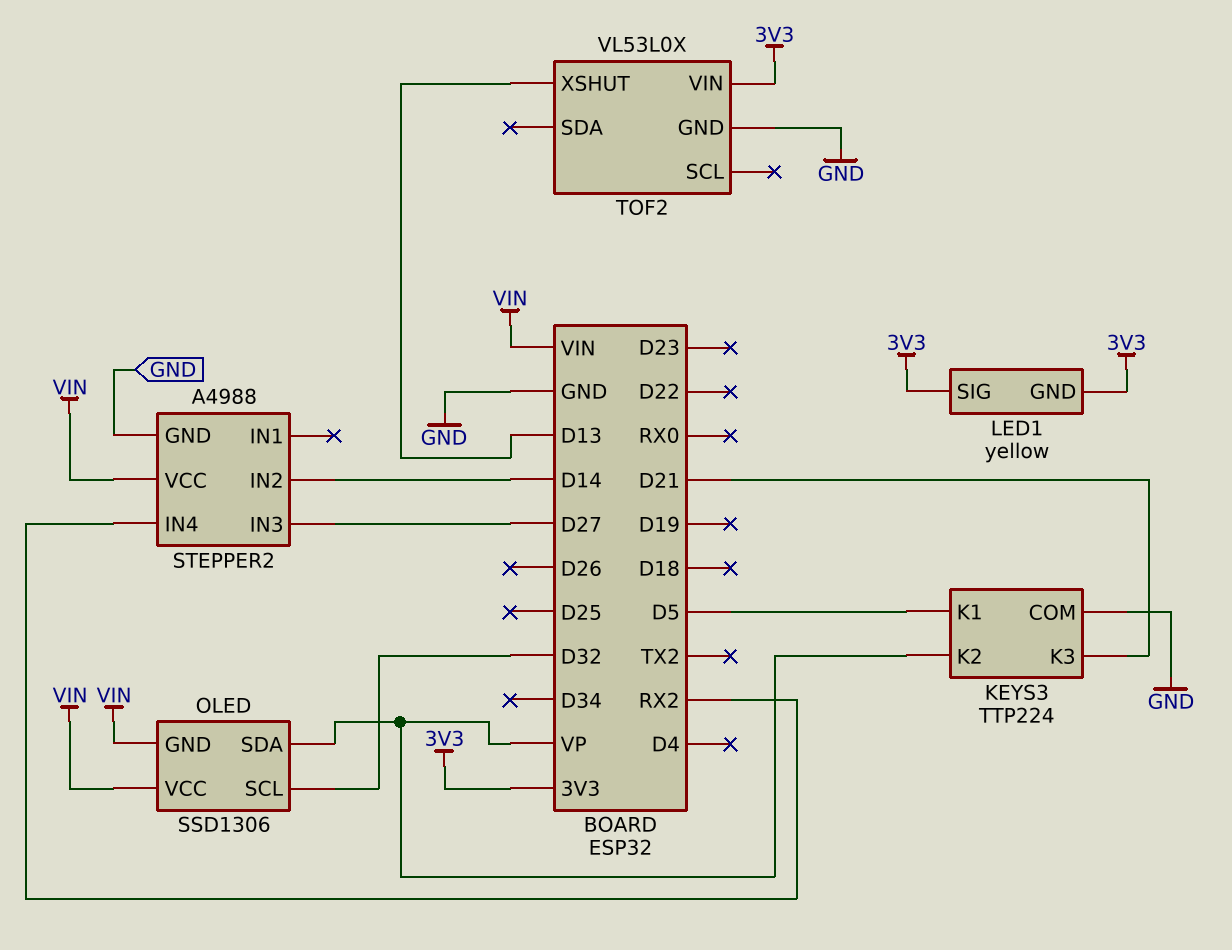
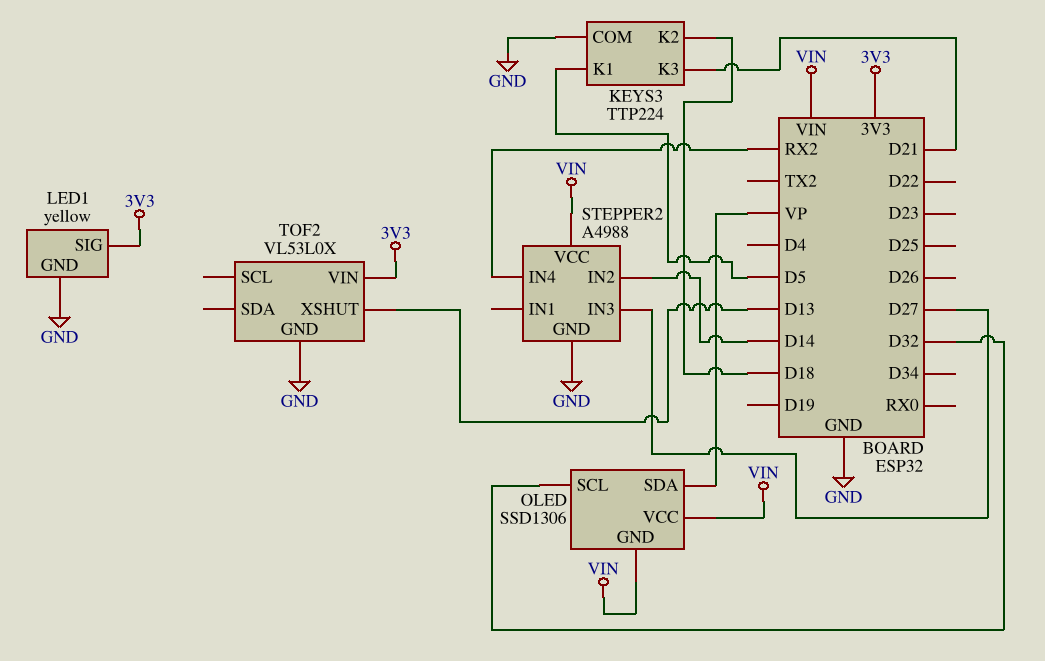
KEYS3 pin K2: VP -> D18
LED1 pin GND: 3V3 -> GND

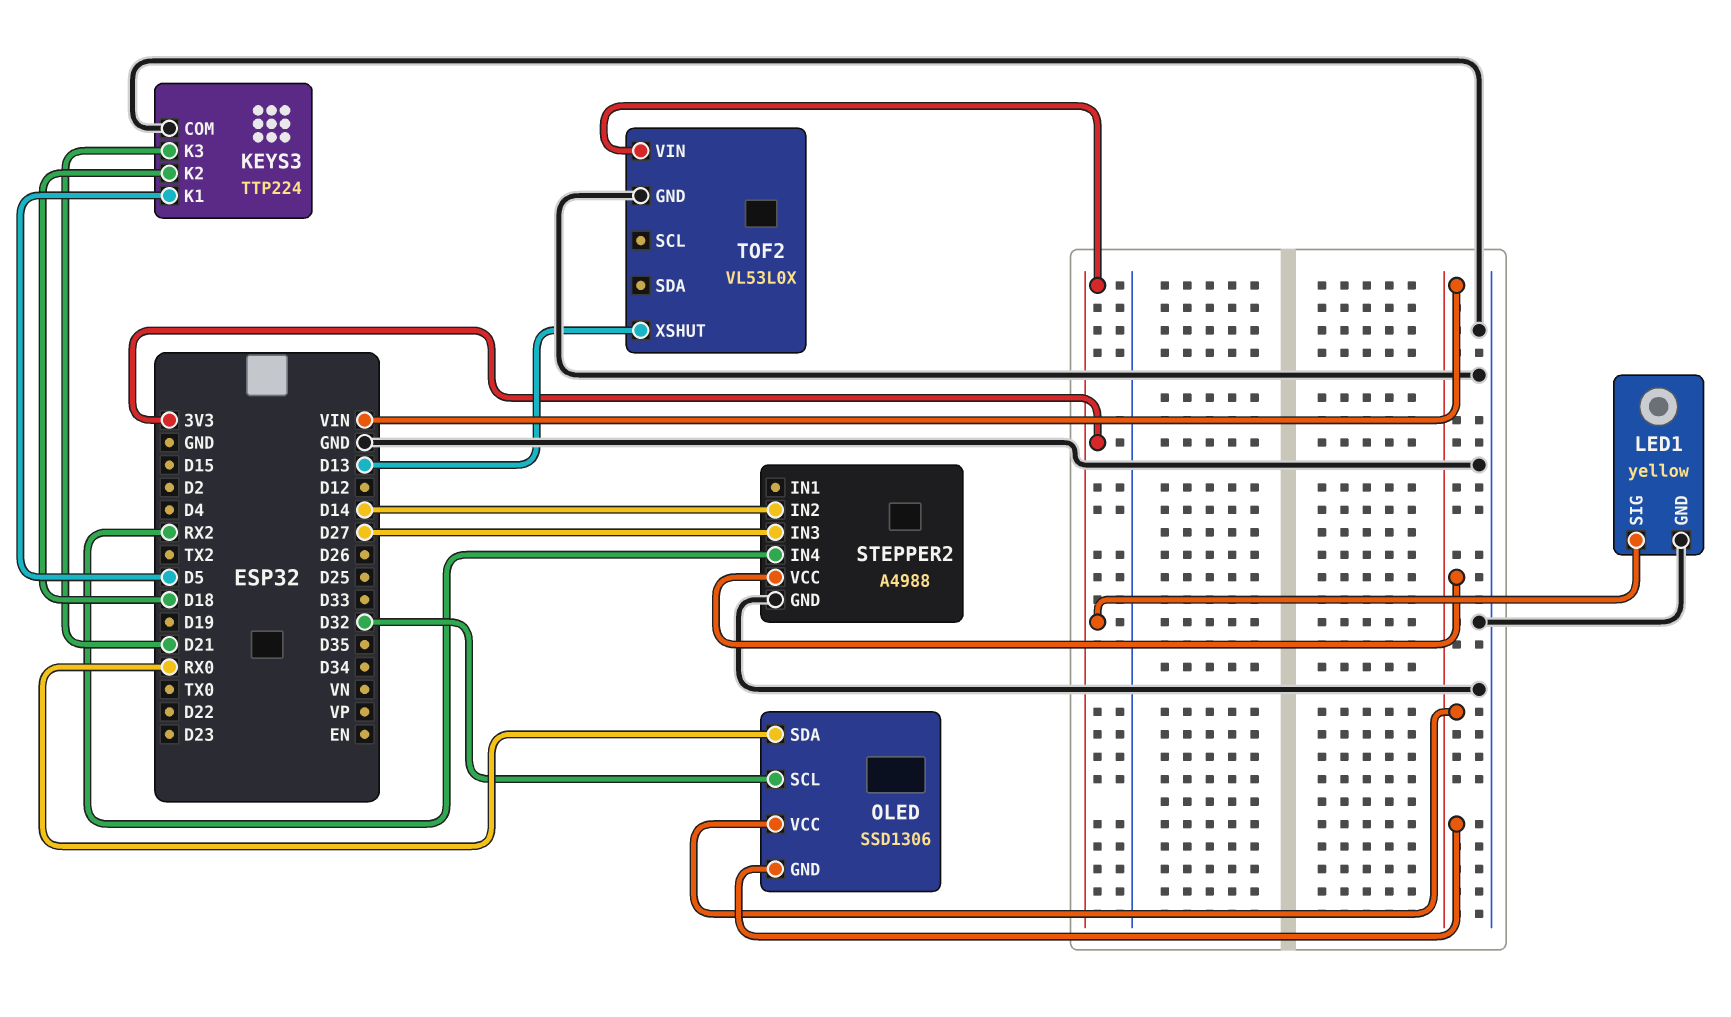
OLED pin SDA: VP -> RX0

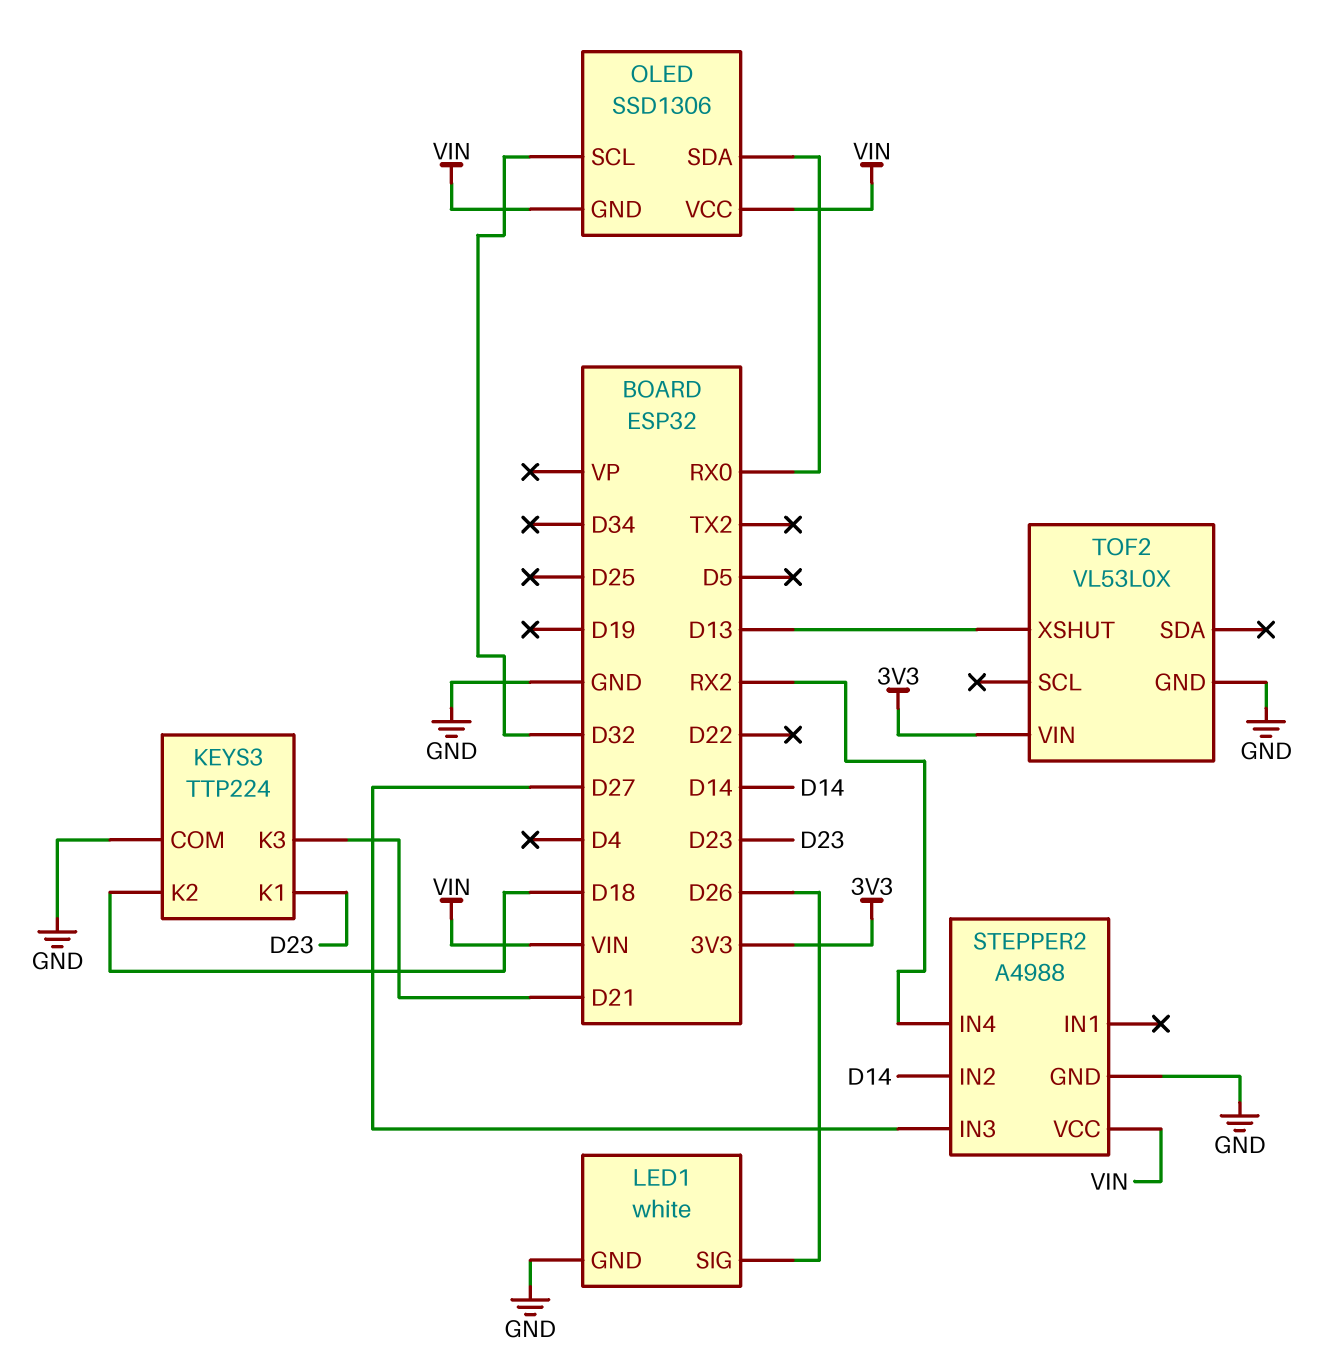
KEYS3 pin K1: D5 -> D23
LED1: yellow -> white
LED1 pin SIG: 3V3 -> D26

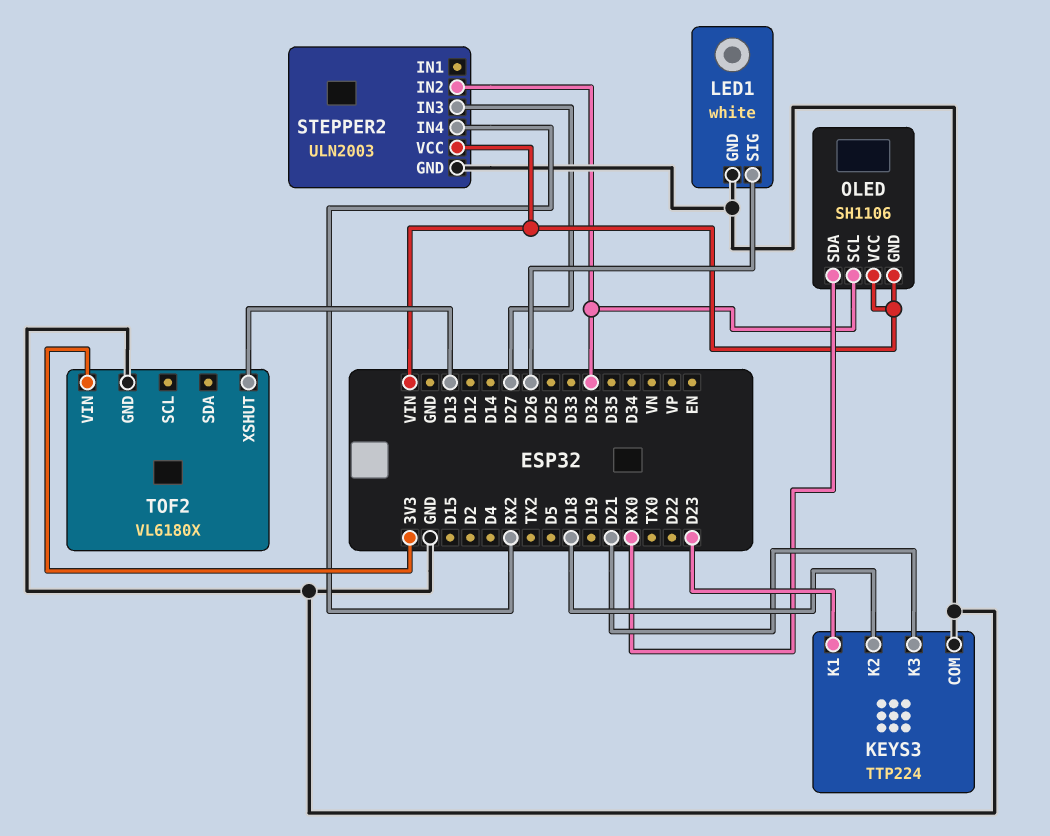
OLED: SSD1306 -> SH1106
STEPPER2: A4988 -> ULN2003
STEPPER2 pin IN2: D14 -> D32
TOF2: VL53L0X -> VL6180X

